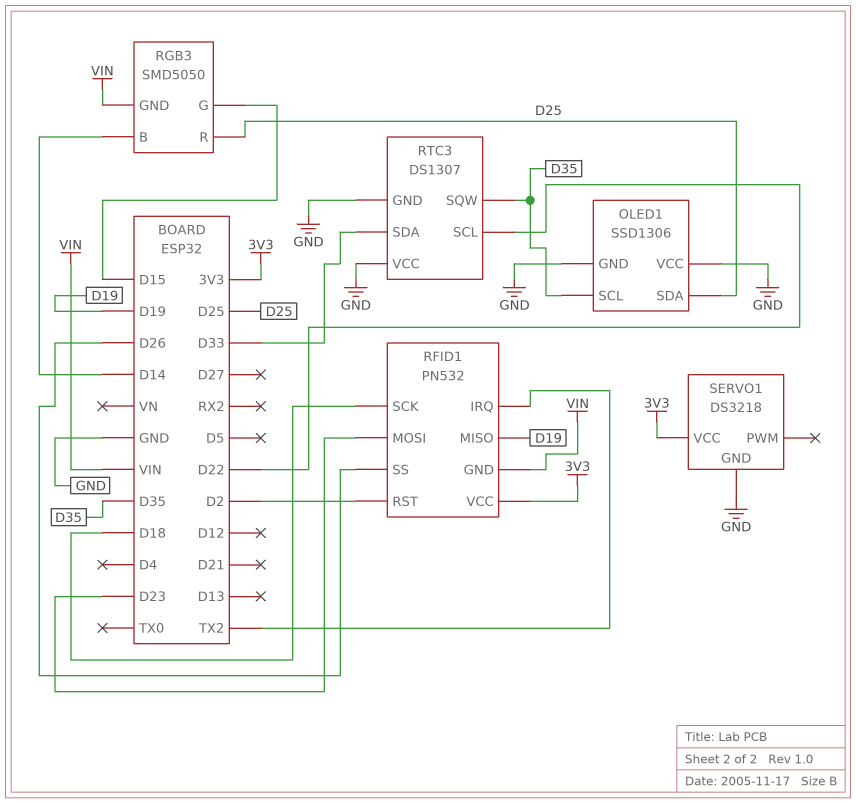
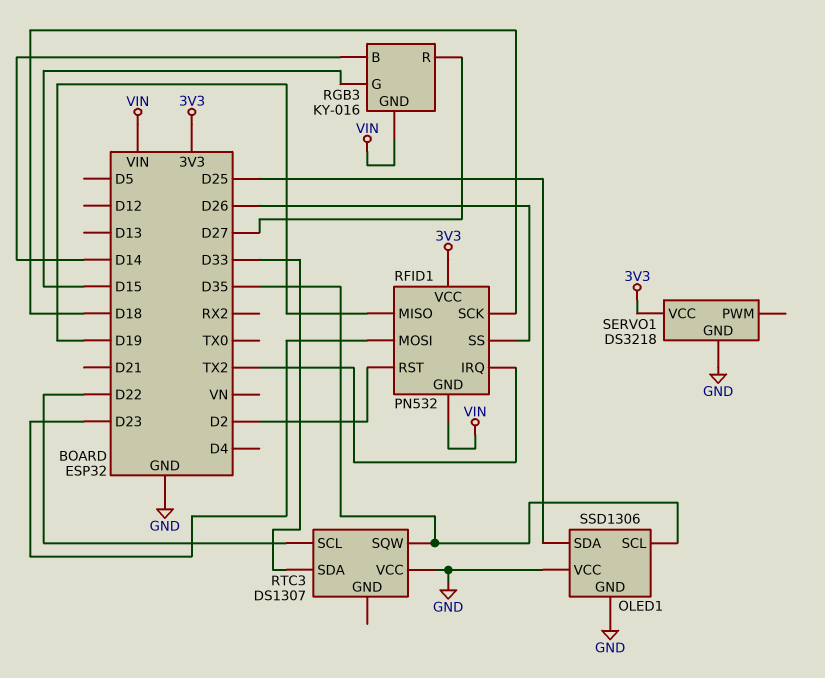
RGB3: SMD5050 -> KY-016
RGB3 pin R: D25 -> D27
RTC3 pin GND: GND -> none

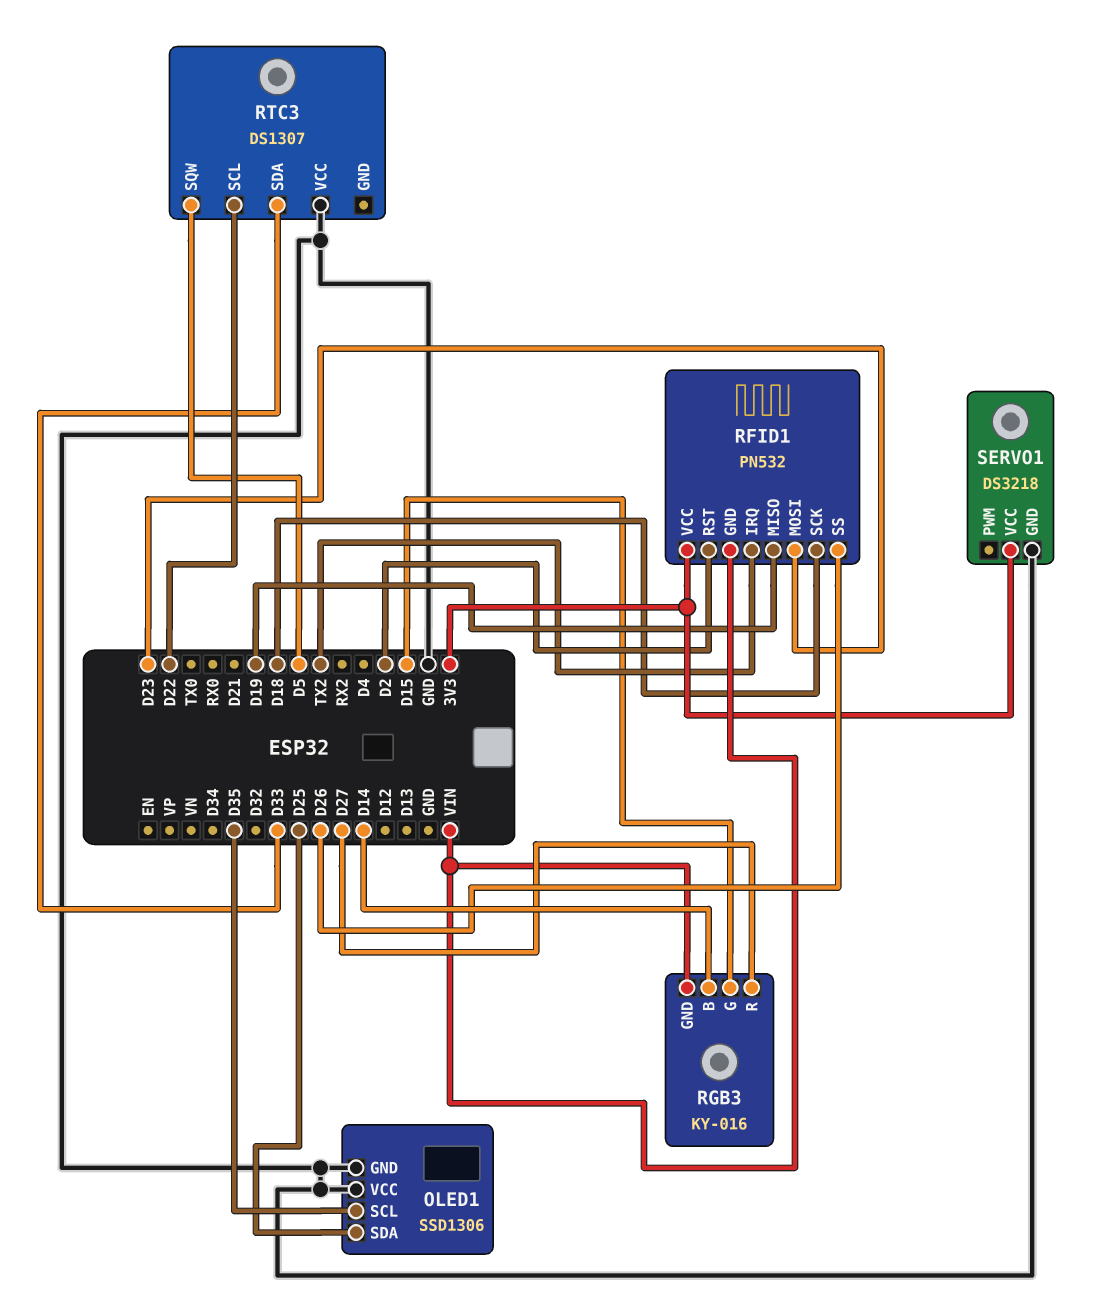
RTC3 pin SQW: D35 -> D5

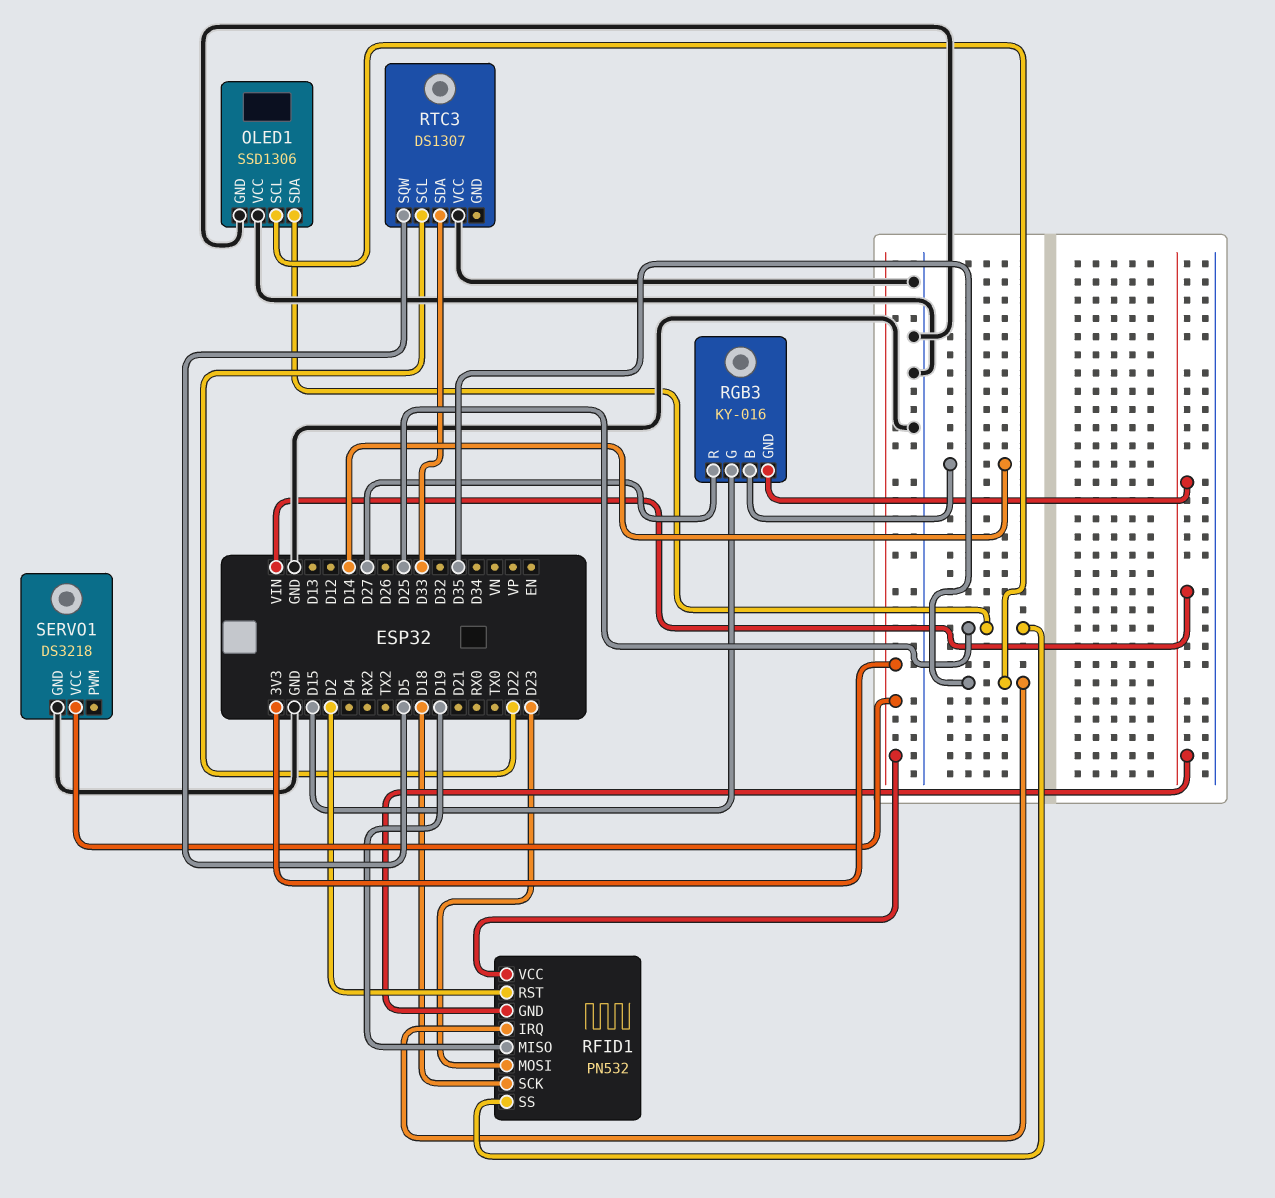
RFID1 pin IRQ: TX2 -> D35
RFID1 pin SS: D26 -> D25

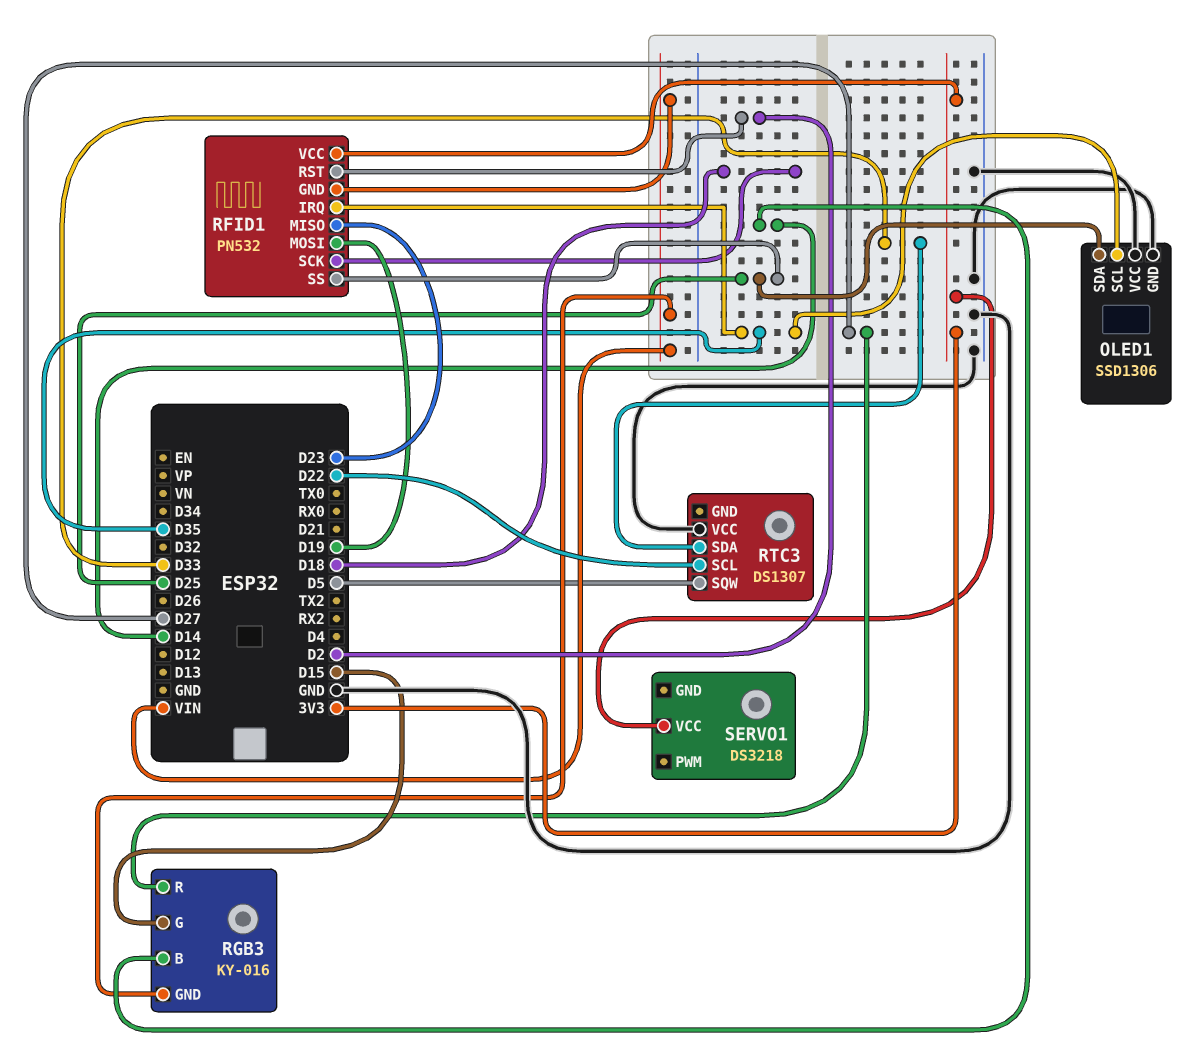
RFID1 pin MISO: D19 -> D23
RFID1 pin MOSI: D23 -> D19
SERVO1 pin GND: GND -> none

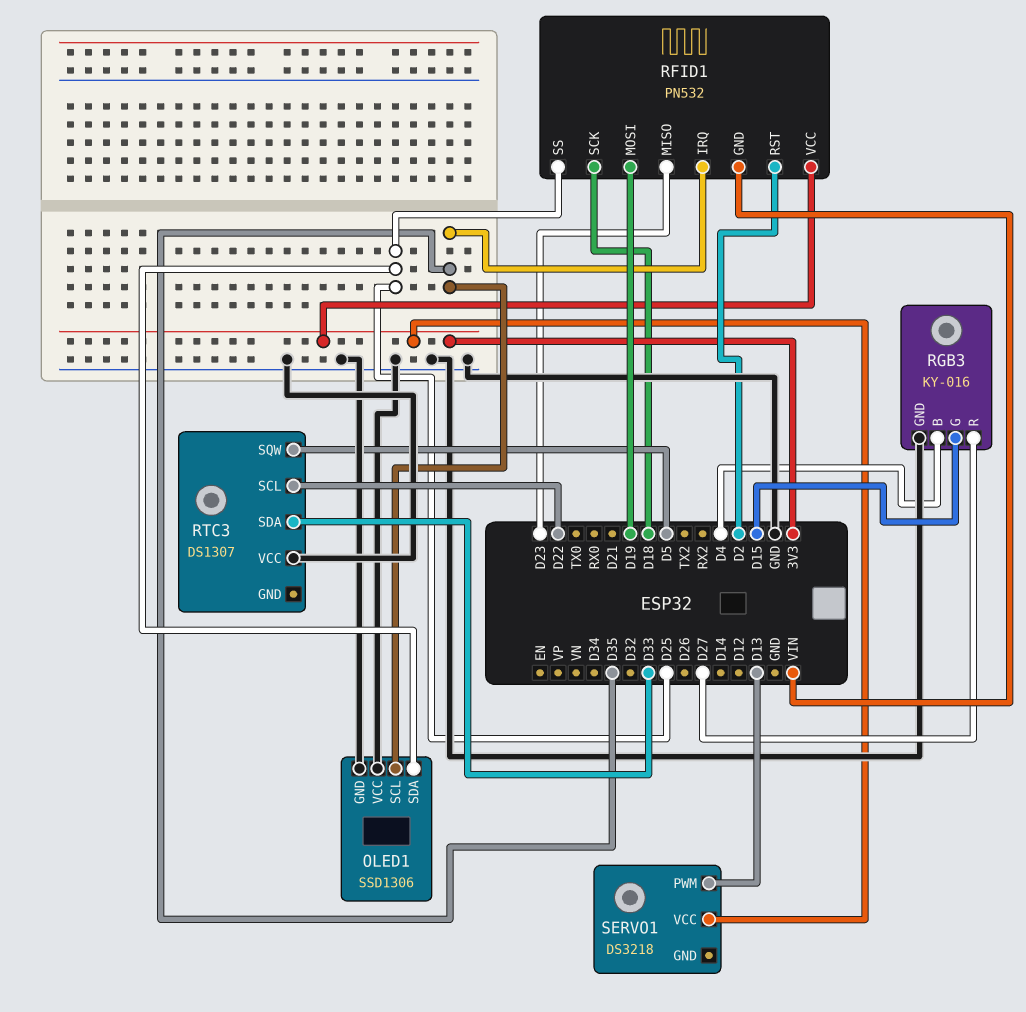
RGB3 pin B: D14 -> D4
RGB3 pin GND: VIN -> GND
SERVO1 pin PWM: none -> D13

